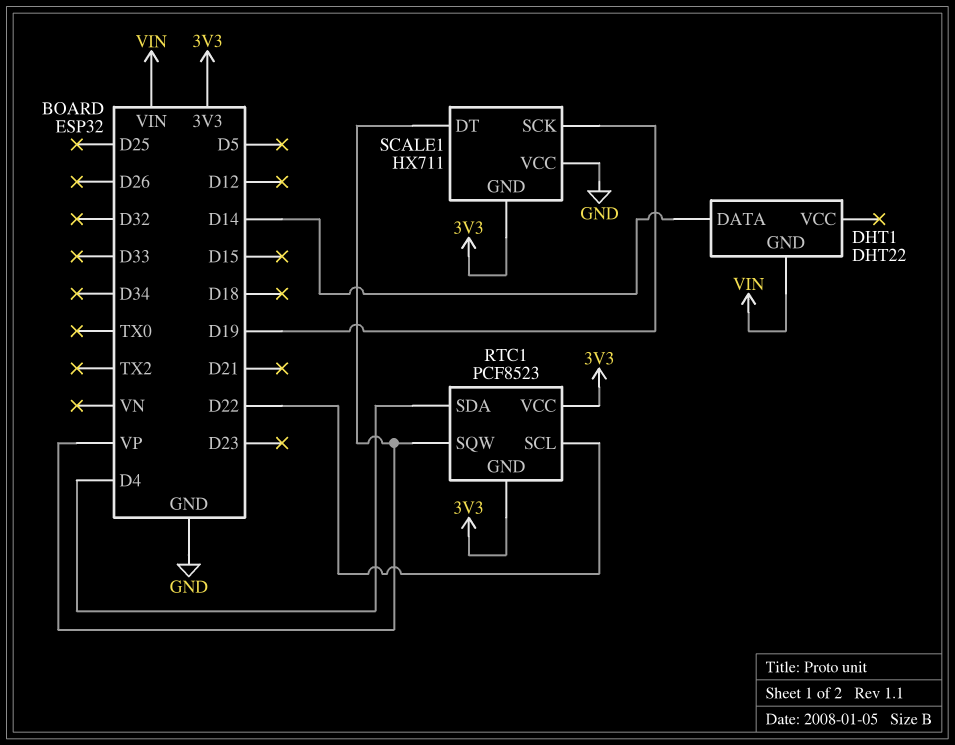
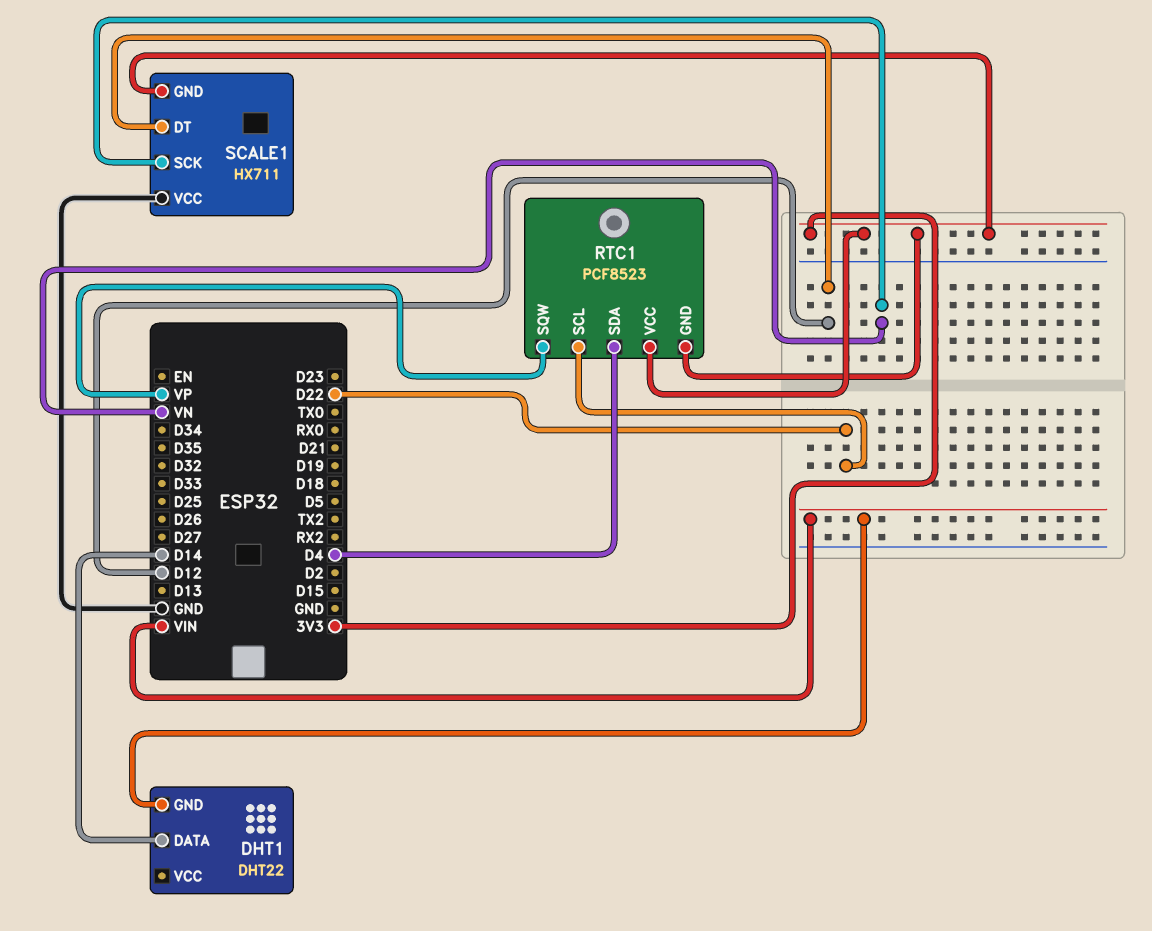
SCALE1 pin DT: VP -> D12
SCALE1 pin SCK: D19 -> VN

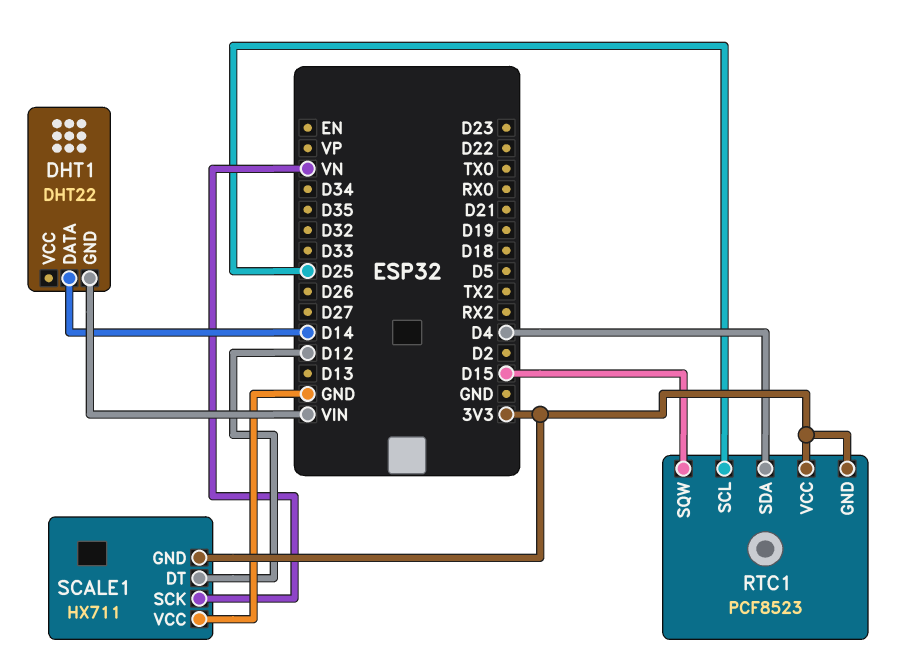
RTC1 pin SCL: D22 -> D25
RTC1 pin SQW: VP -> D15

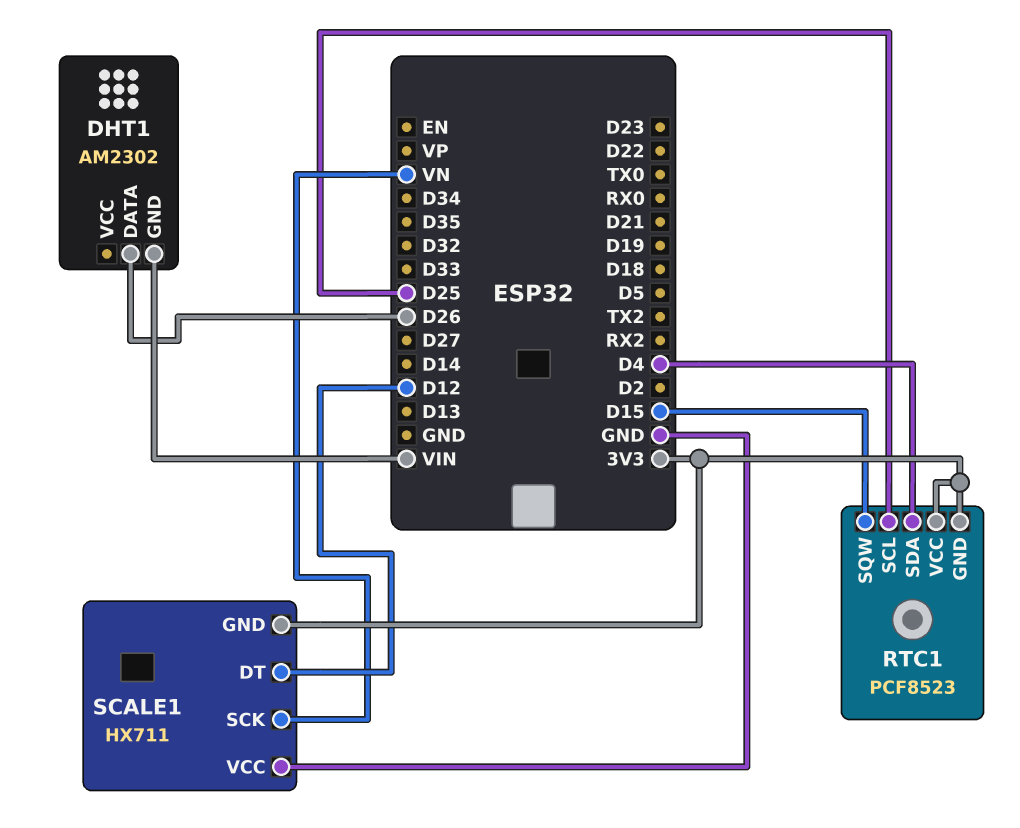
DHT1: DHT22 -> AM2302
DHT1 pin DATA: D14 -> D26

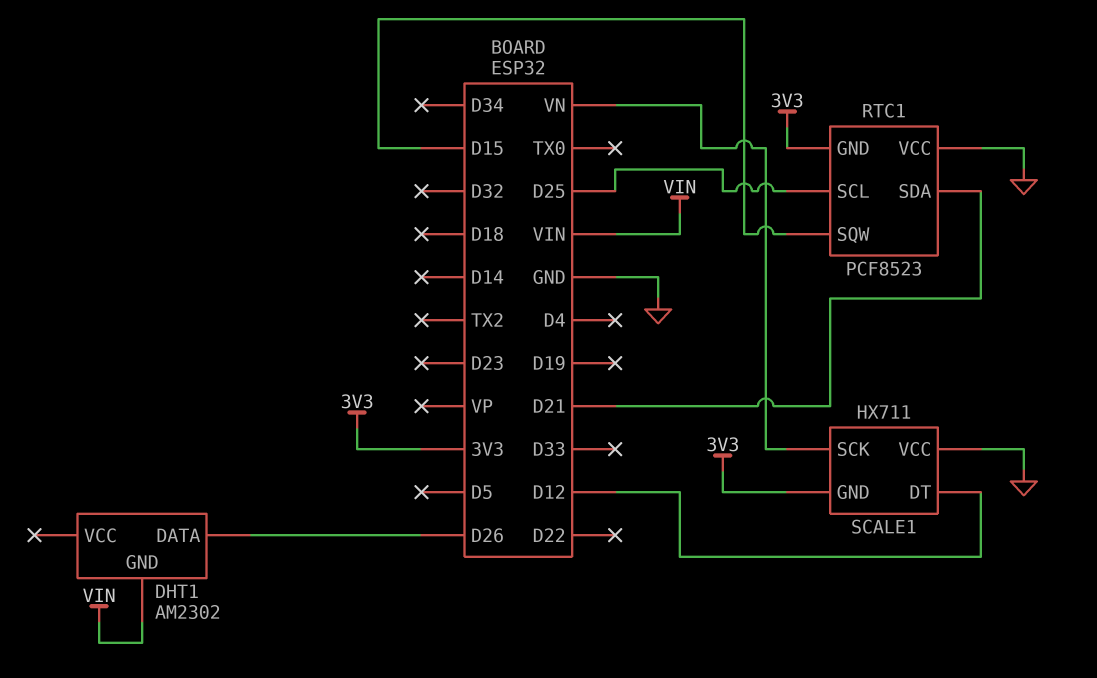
RTC1 pin SDA: D4 -> D21
RTC1 pin VCC: 3V3 -> GND

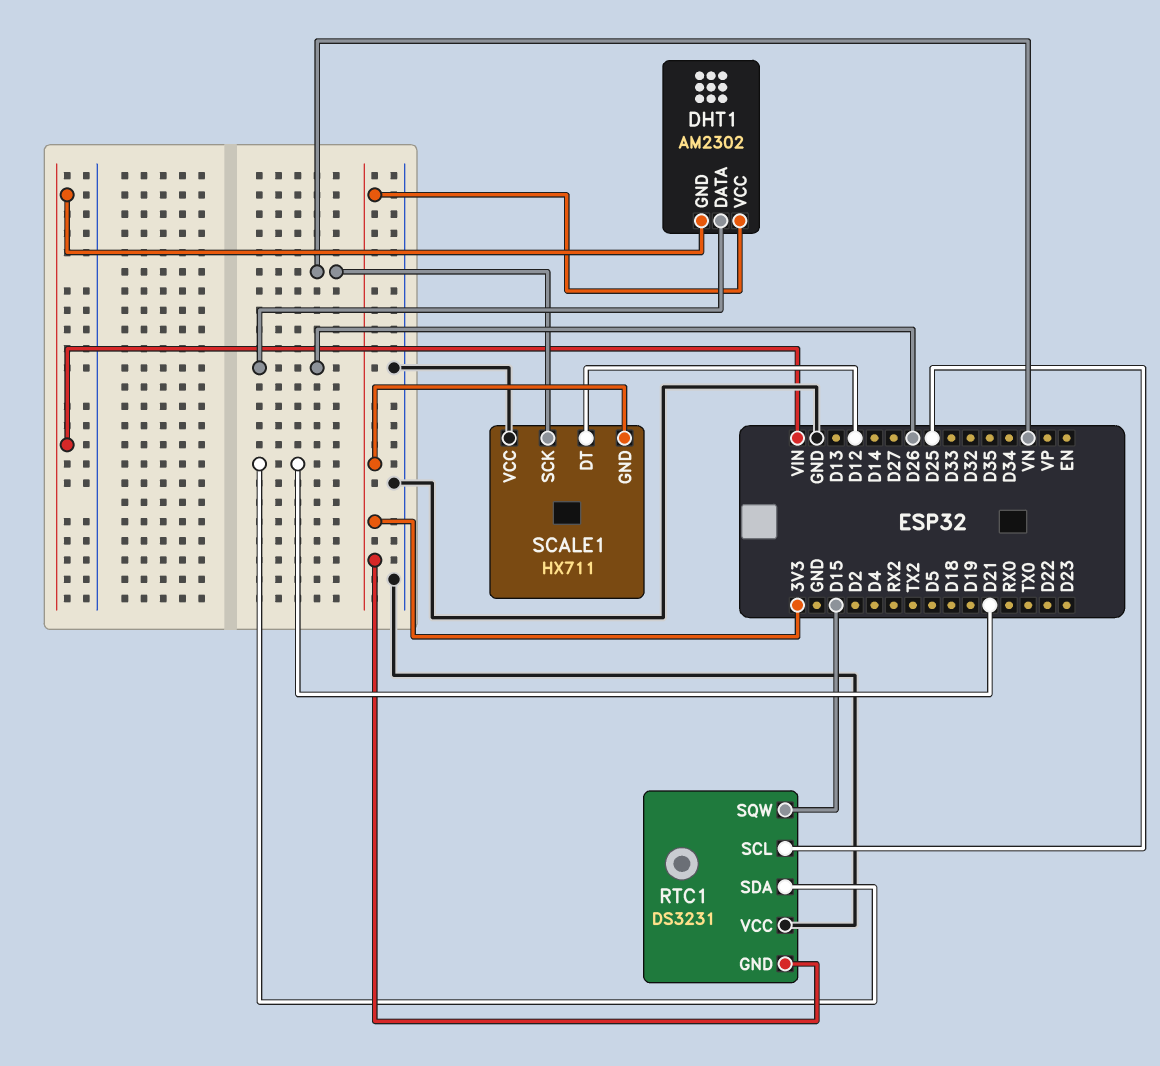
DHT1 pin VCC: none -> 3V3
RTC1: PCF8523 -> DS3231

